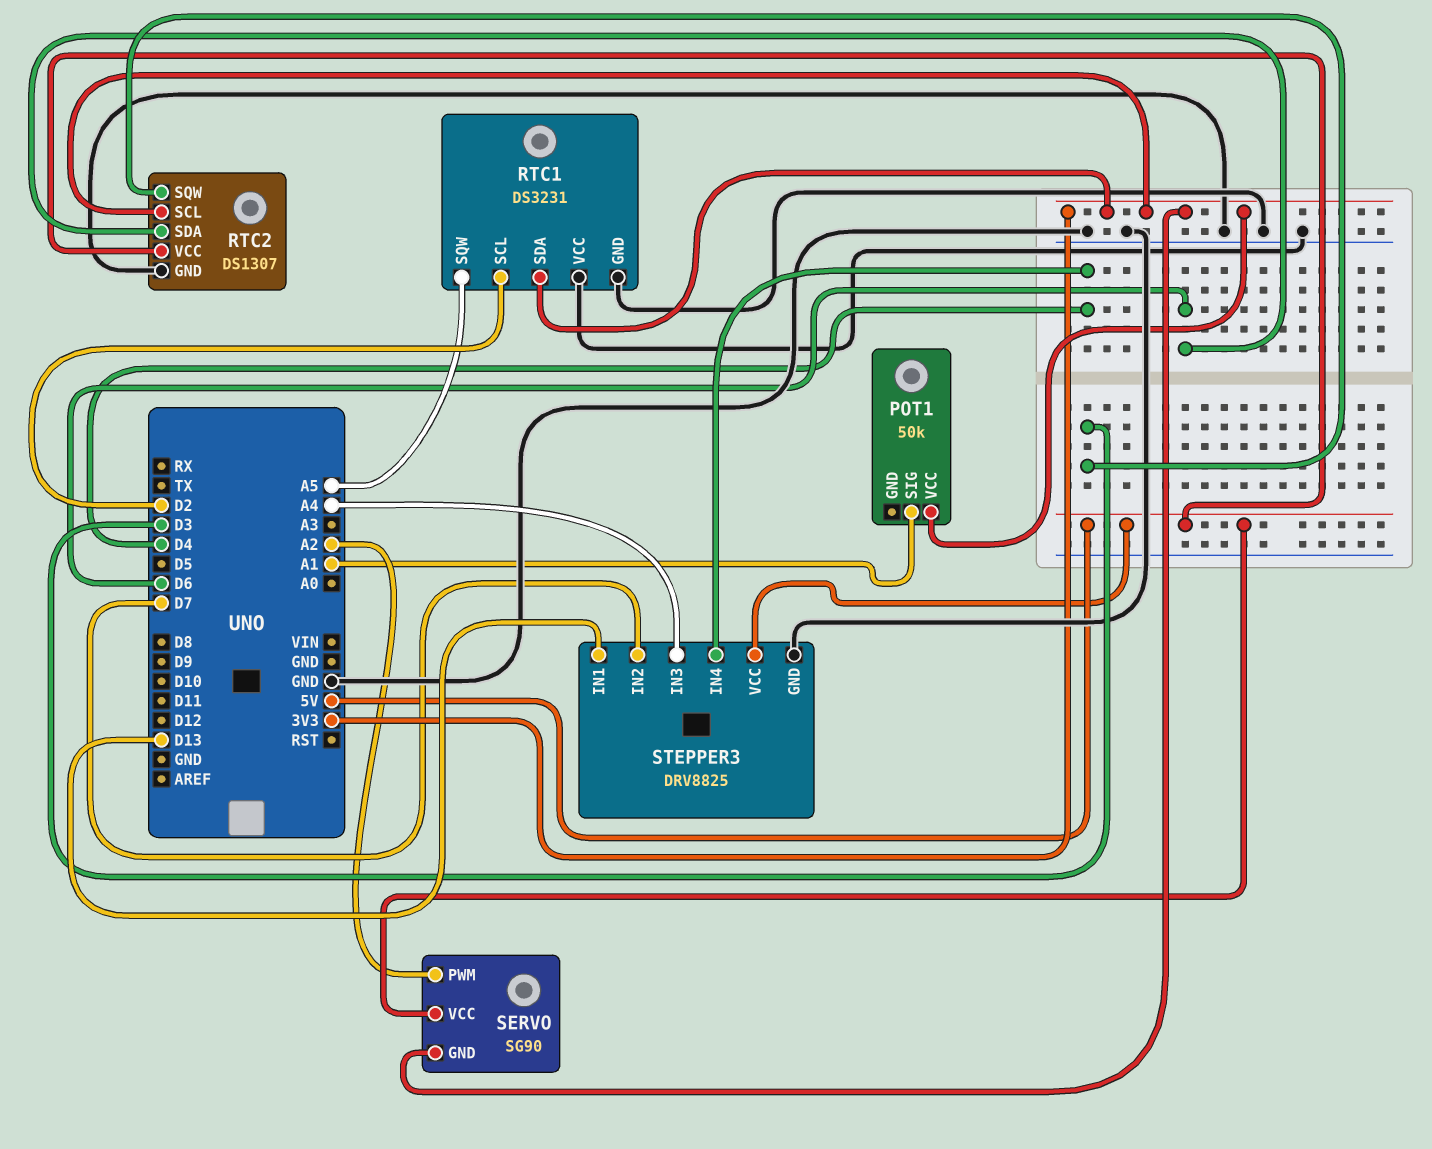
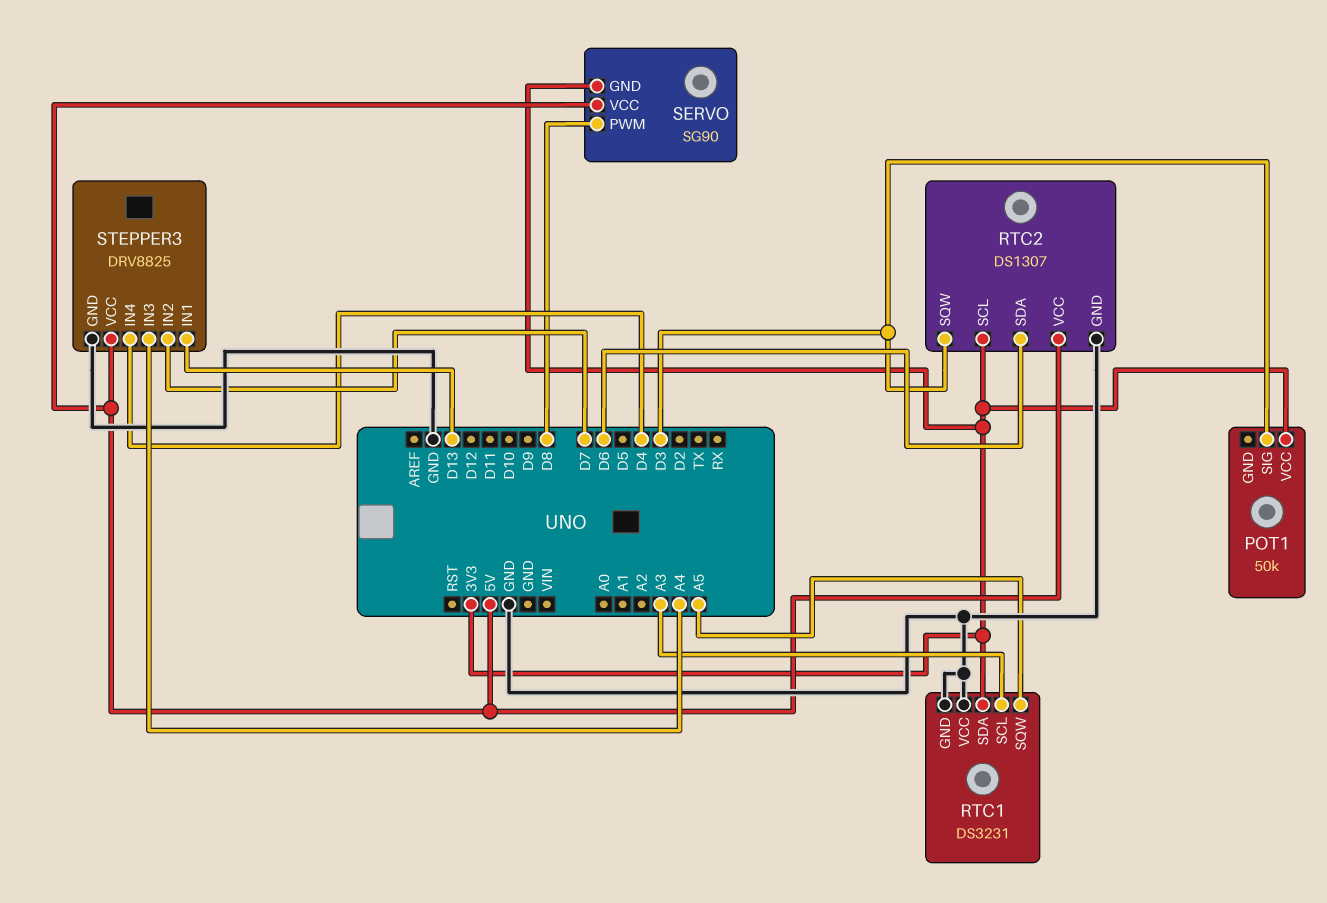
POT1 pin SIG: A1 -> D3
RTC1 pin SCL: D2 -> A3
SERVO pin PWM: A2 -> D8

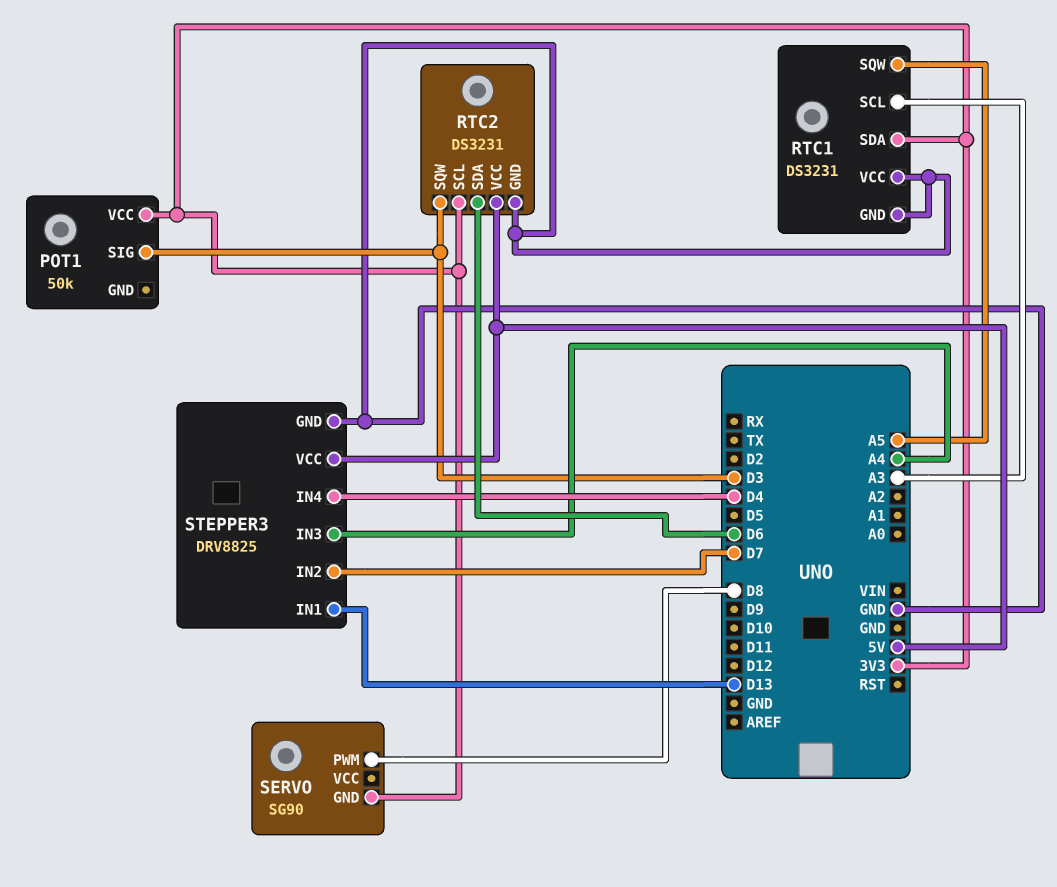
RTC2: DS1307 -> DS3231
SERVO pin VCC: 5V -> none

